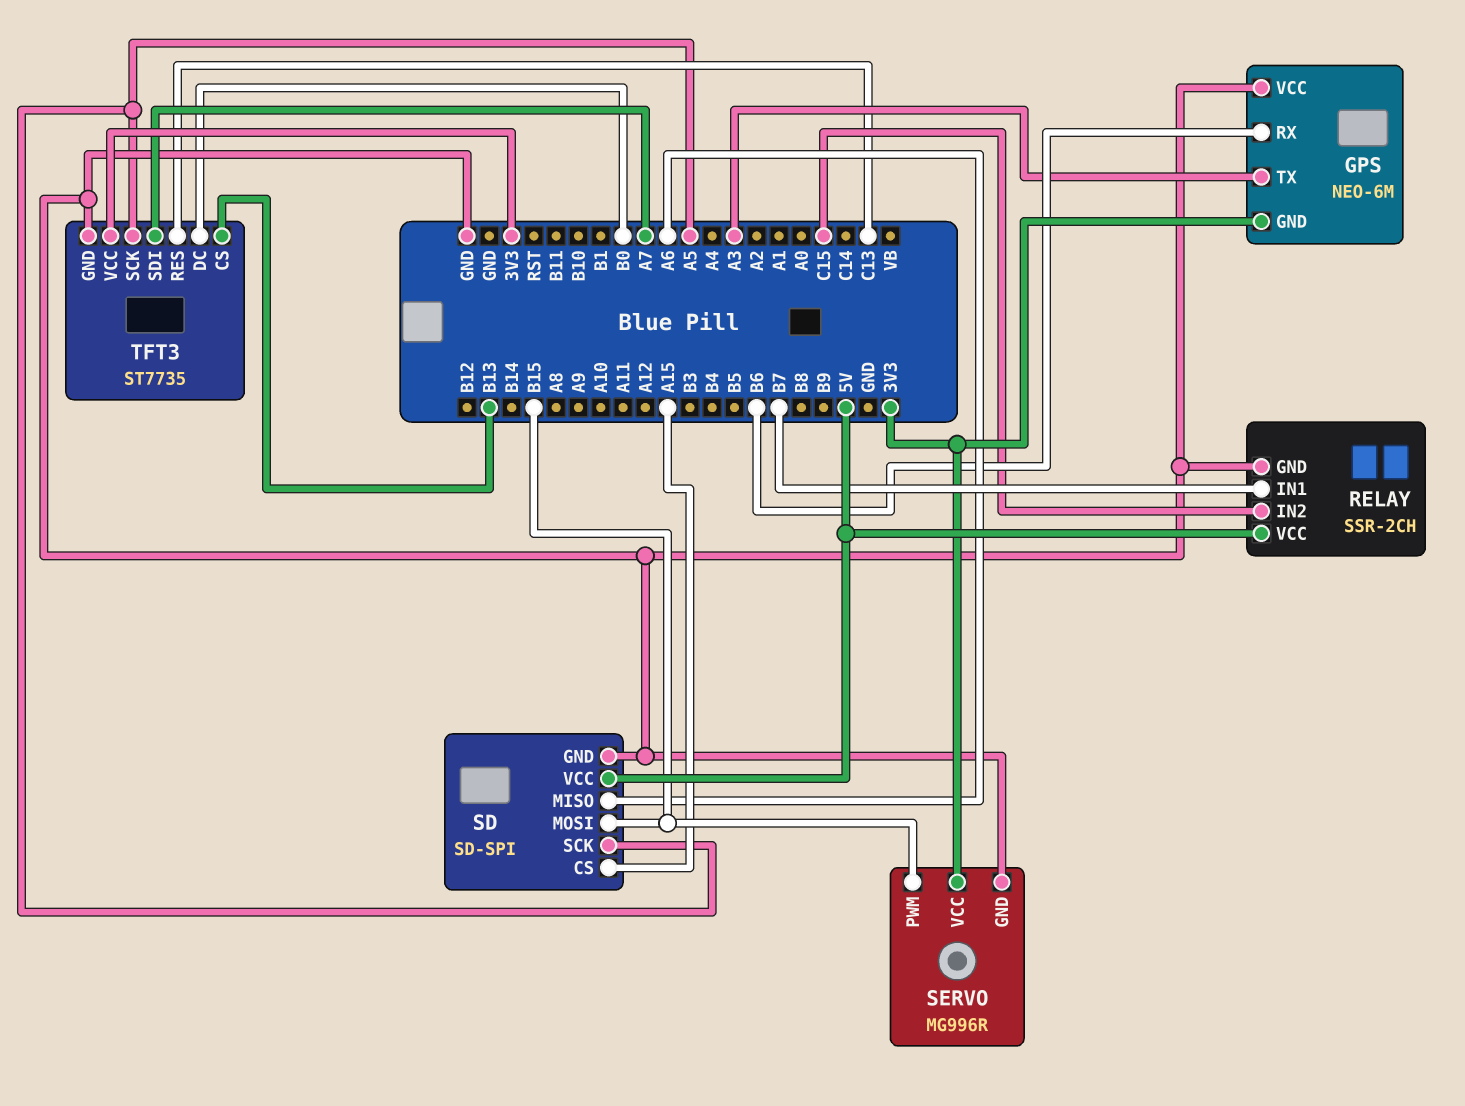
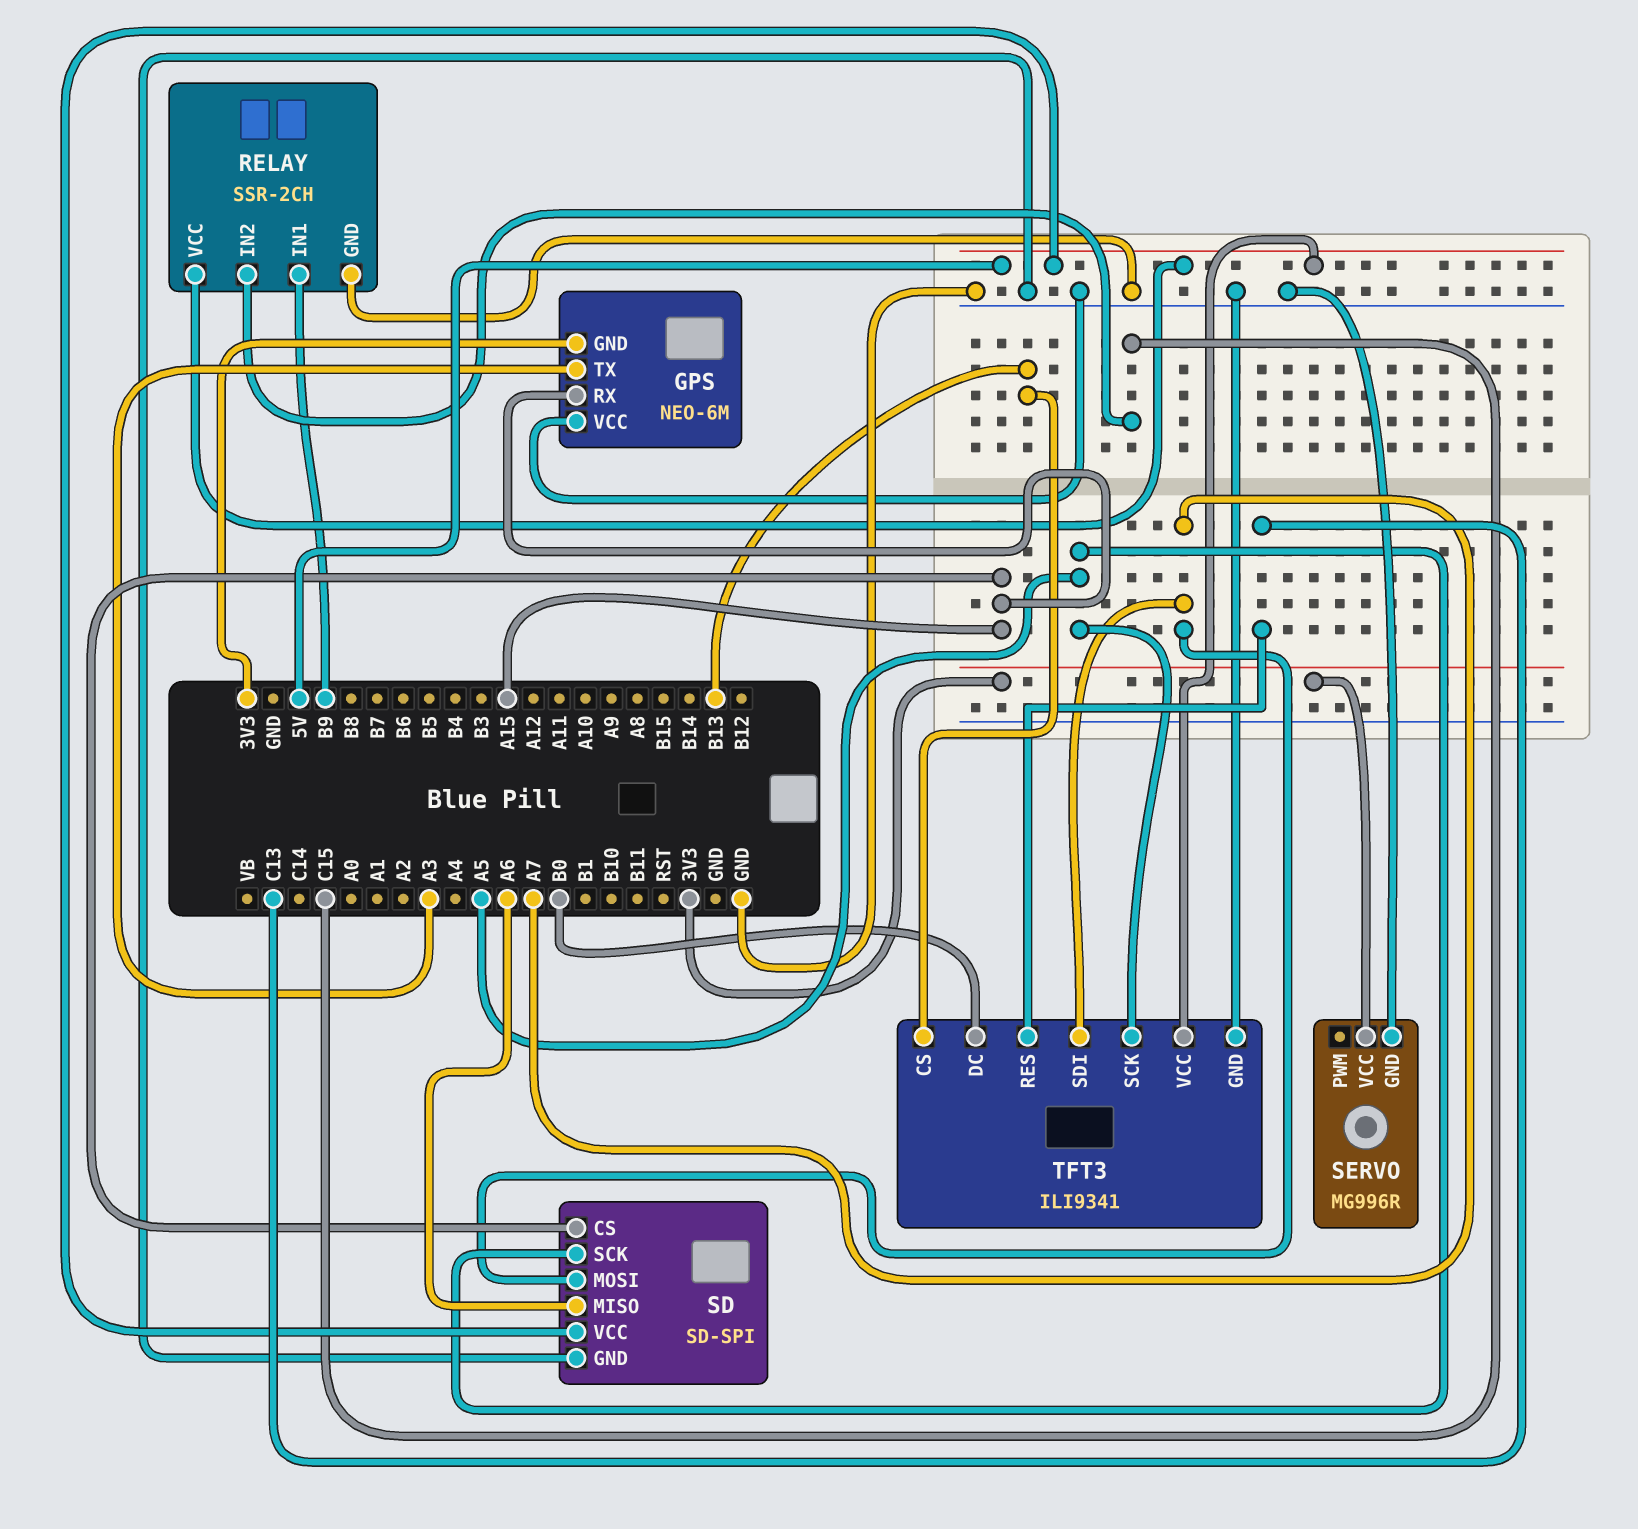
GPS pin RX: B6 -> A15
RELAY pin IN1: B7 -> B9
SD pin MOSI: B15 -> A7
SERVO pin PWM: B15 -> none
TFT3: ST7735 -> ILI9341
TFT3 pin VCC: 3V3 -> 5V

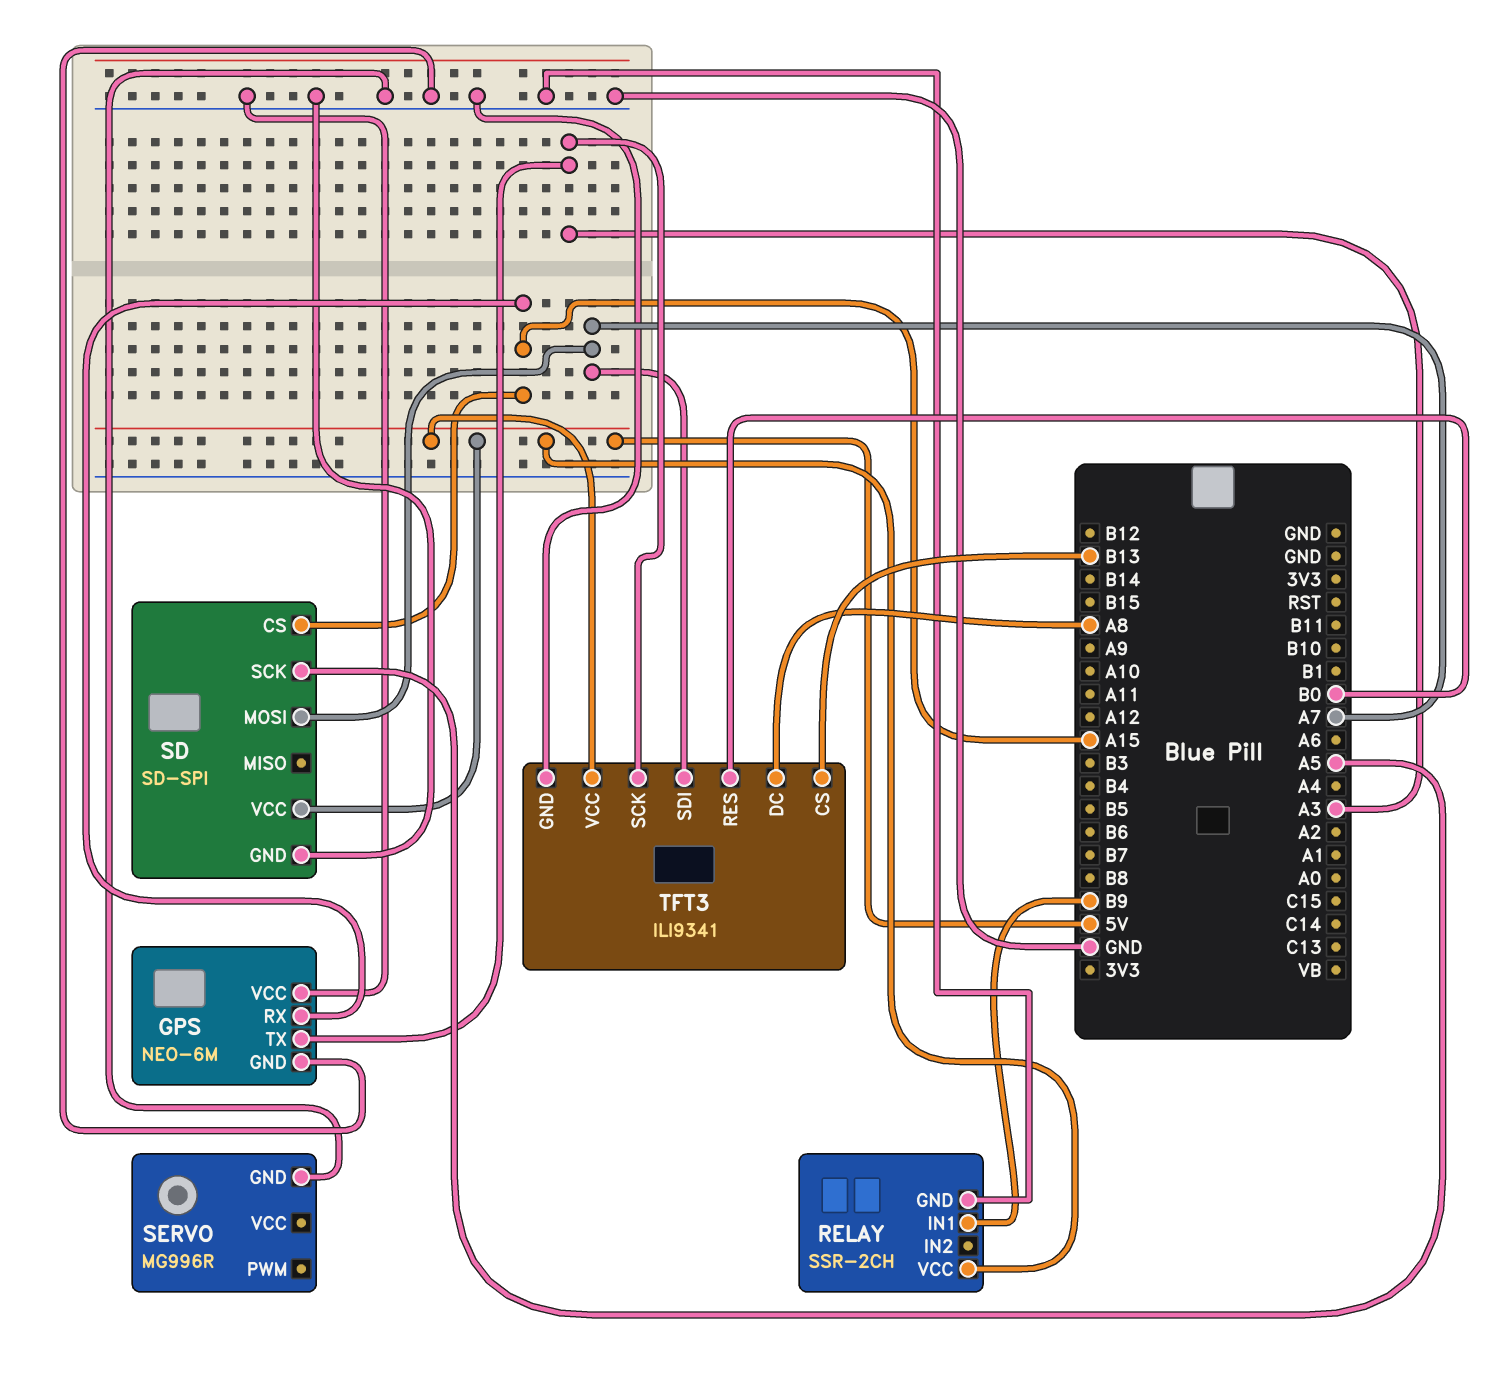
GPS pin GND: 3V3 -> GND
RELAY pin IN2: C15 -> none
SD pin MISO: A6 -> none
SERVO pin VCC: 3V3 -> none
TFT3 pin DC: B0 -> A8
TFT3 pin RES: C13 -> B0
TFT3 pin SCK: A5 -> A3

